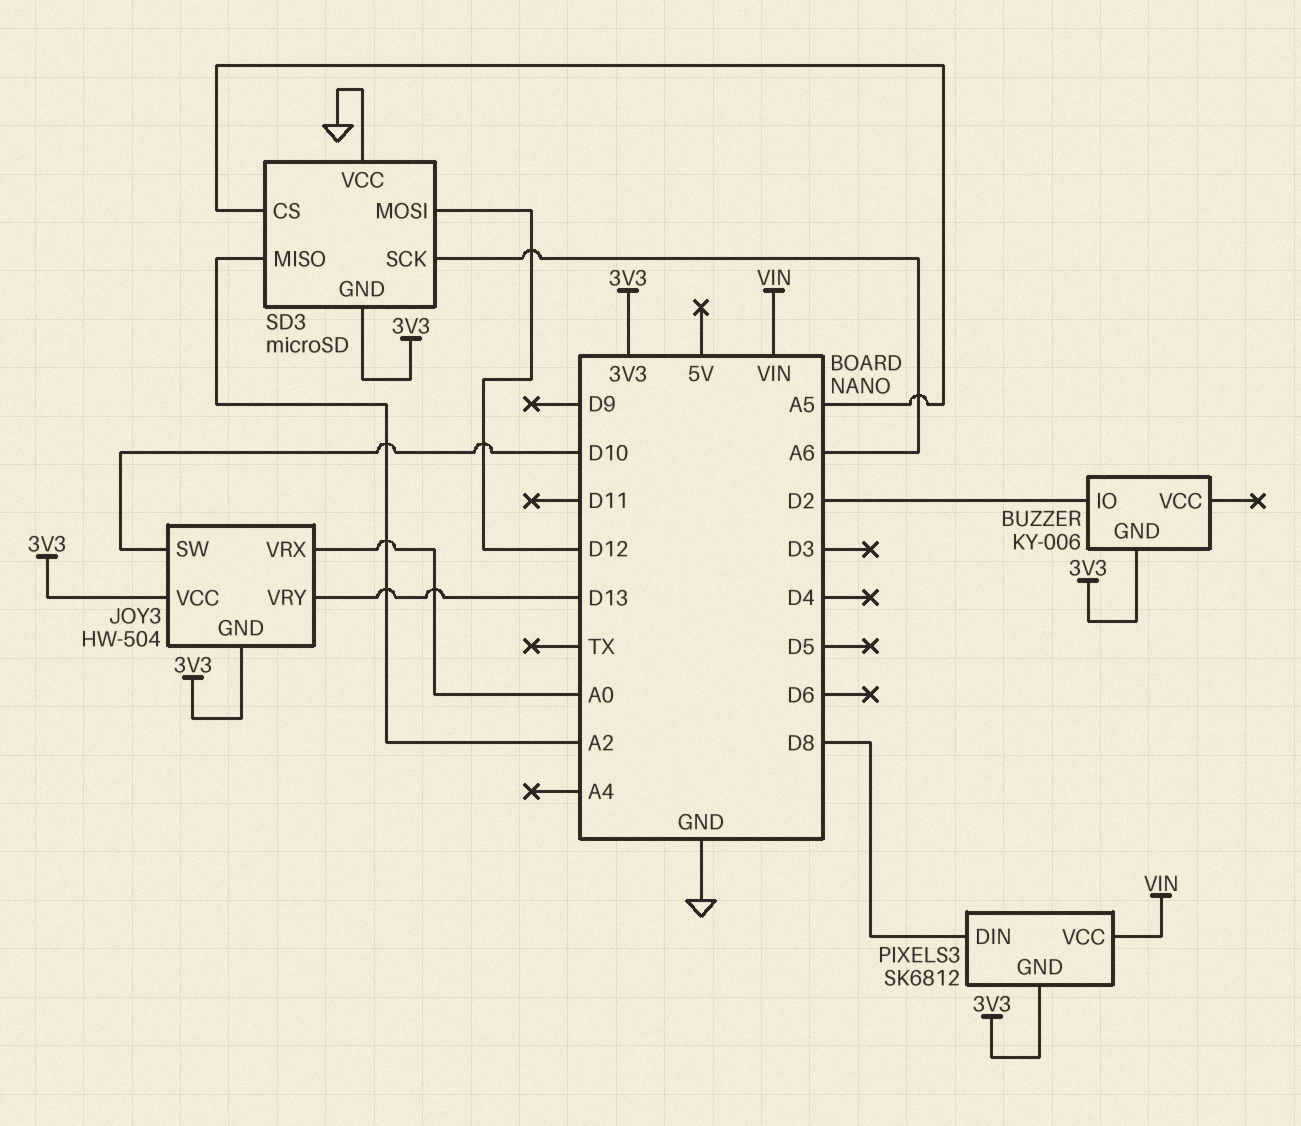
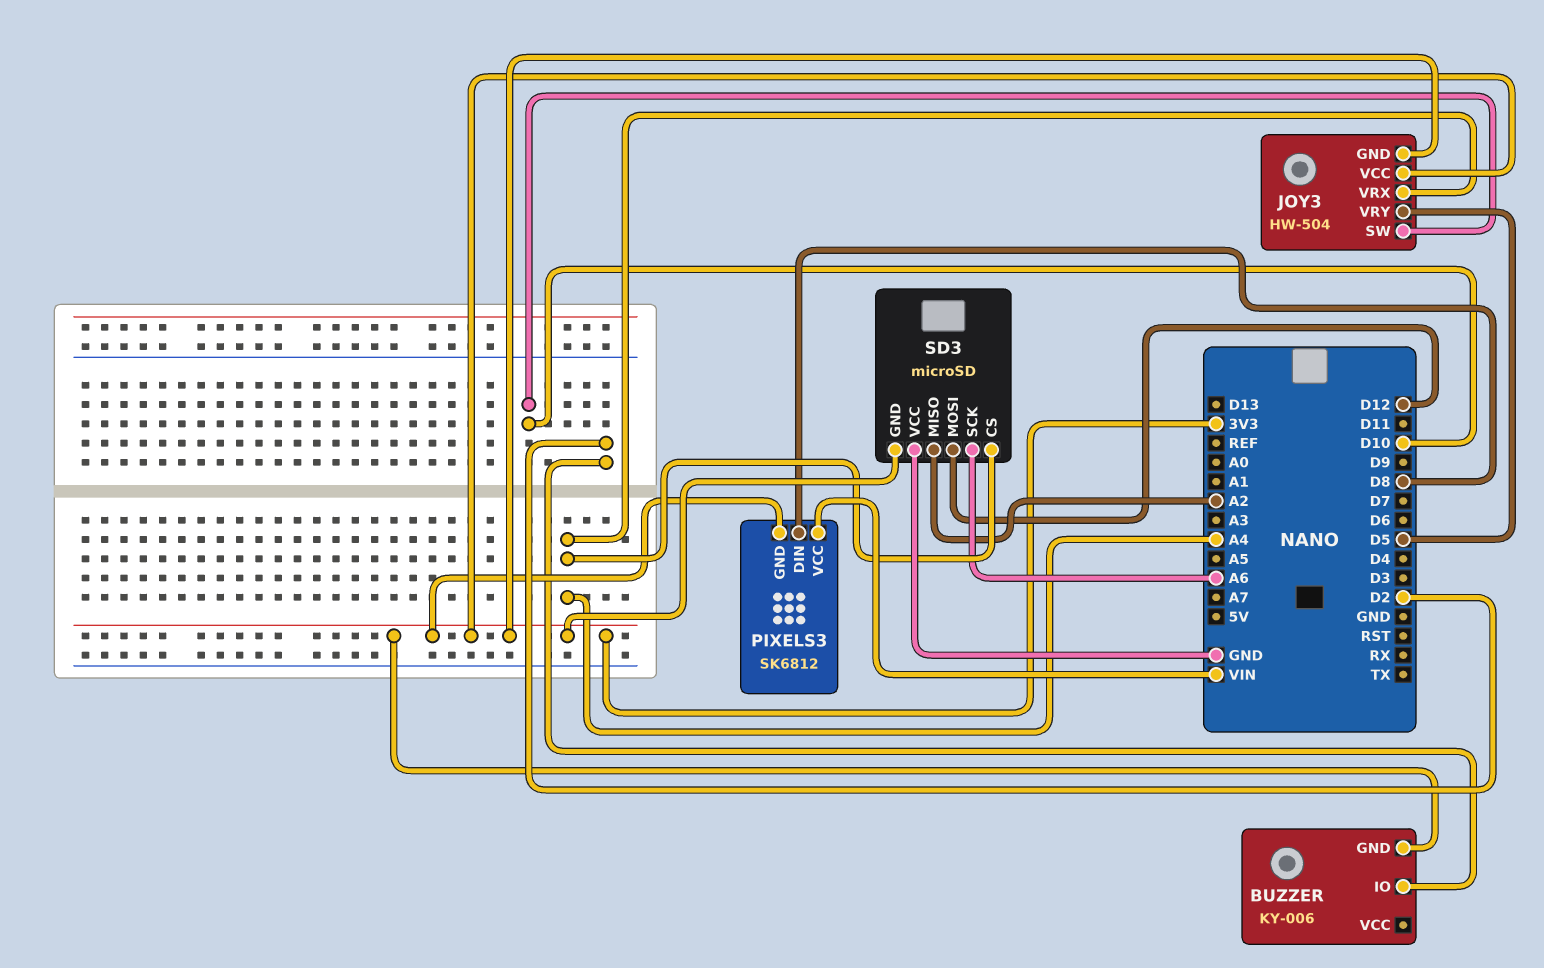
JOY3 pin VRX: A0 -> A4
JOY3 pin VRY: D13 -> D5
SD3 pin CS: A5 -> A4

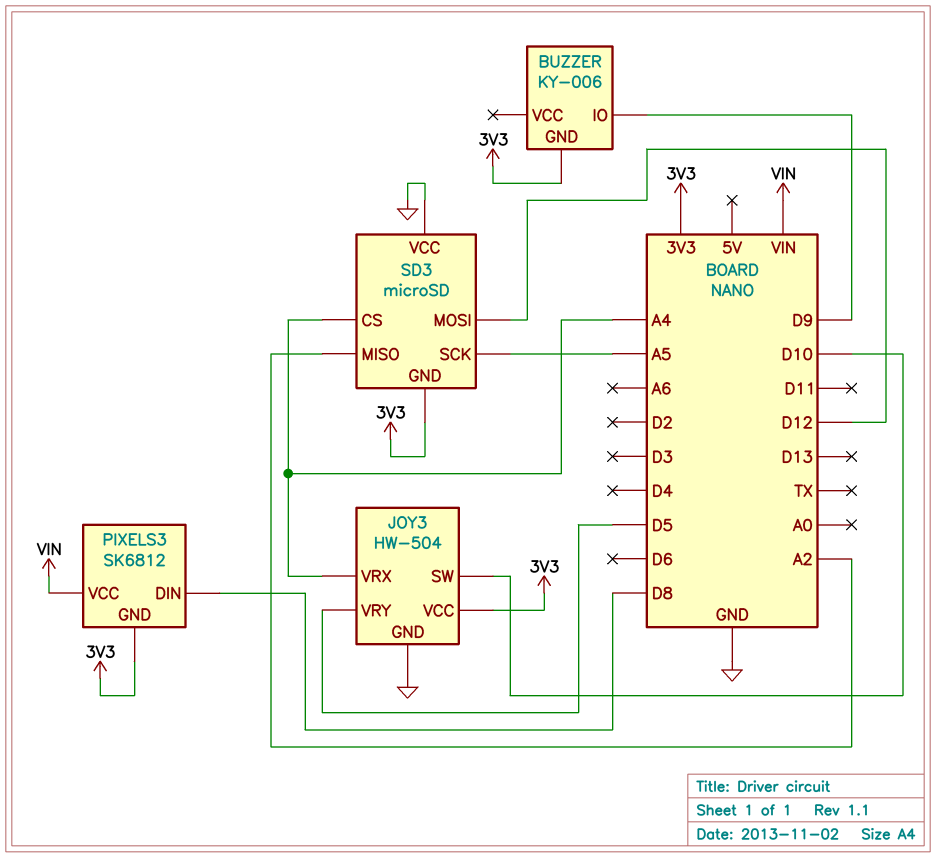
BUZZER pin IO: D2 -> D9
JOY3 pin GND: 3V3 -> GND
SD3 pin SCK: A6 -> A5

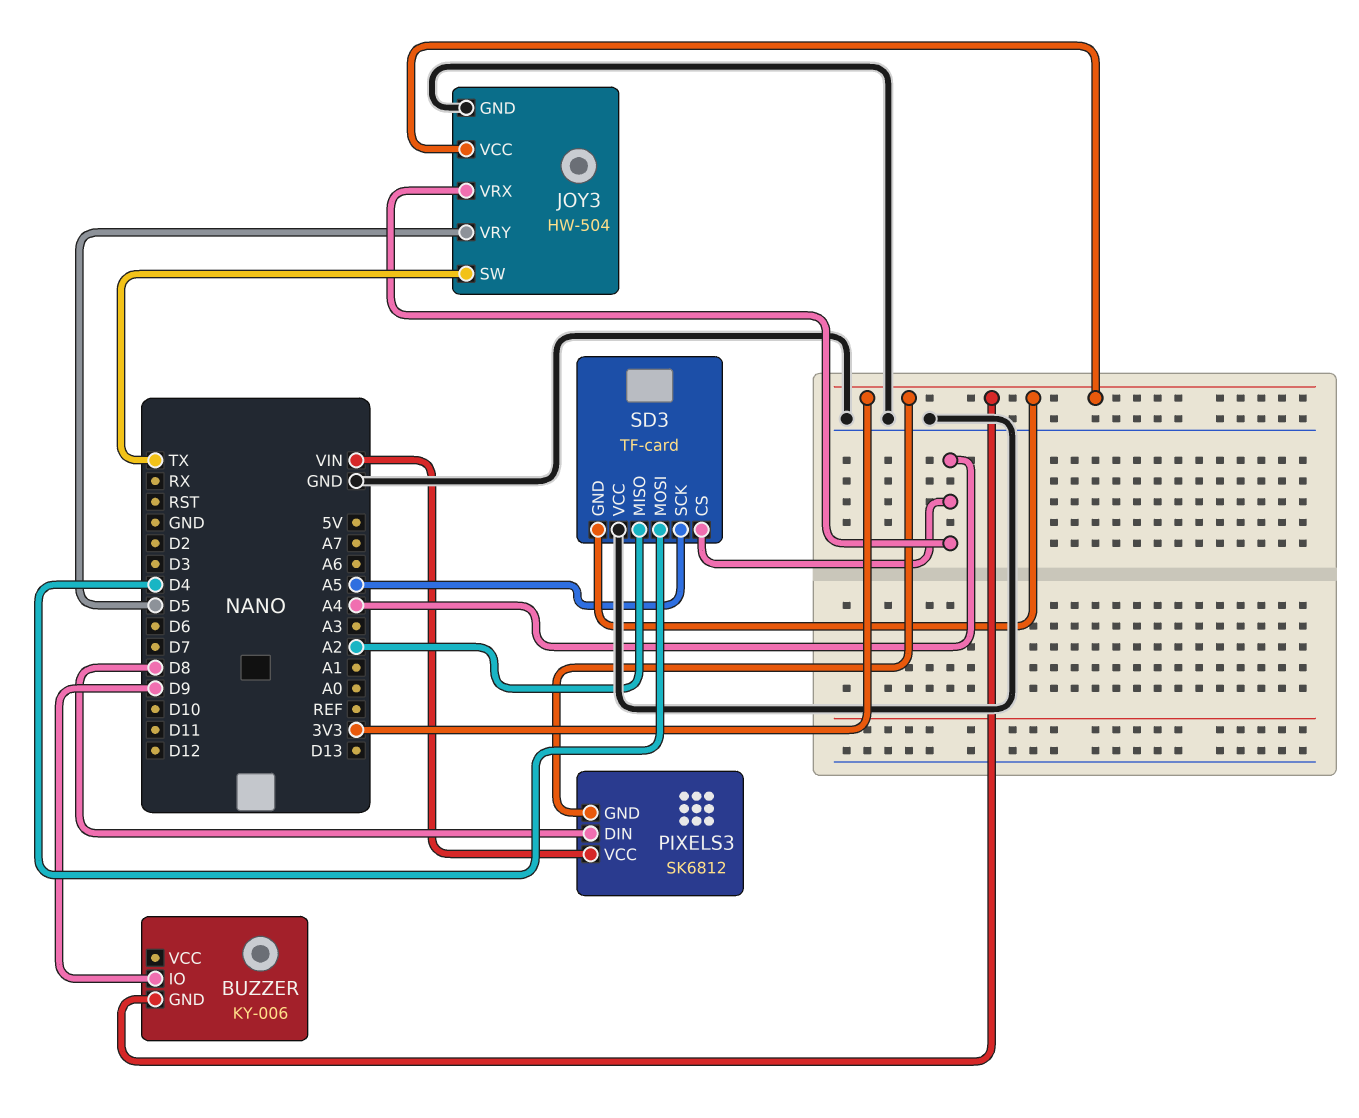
JOY3 pin SW: D10 -> TX
SD3: microSD -> TF-card
SD3 pin MOSI: D12 -> D4

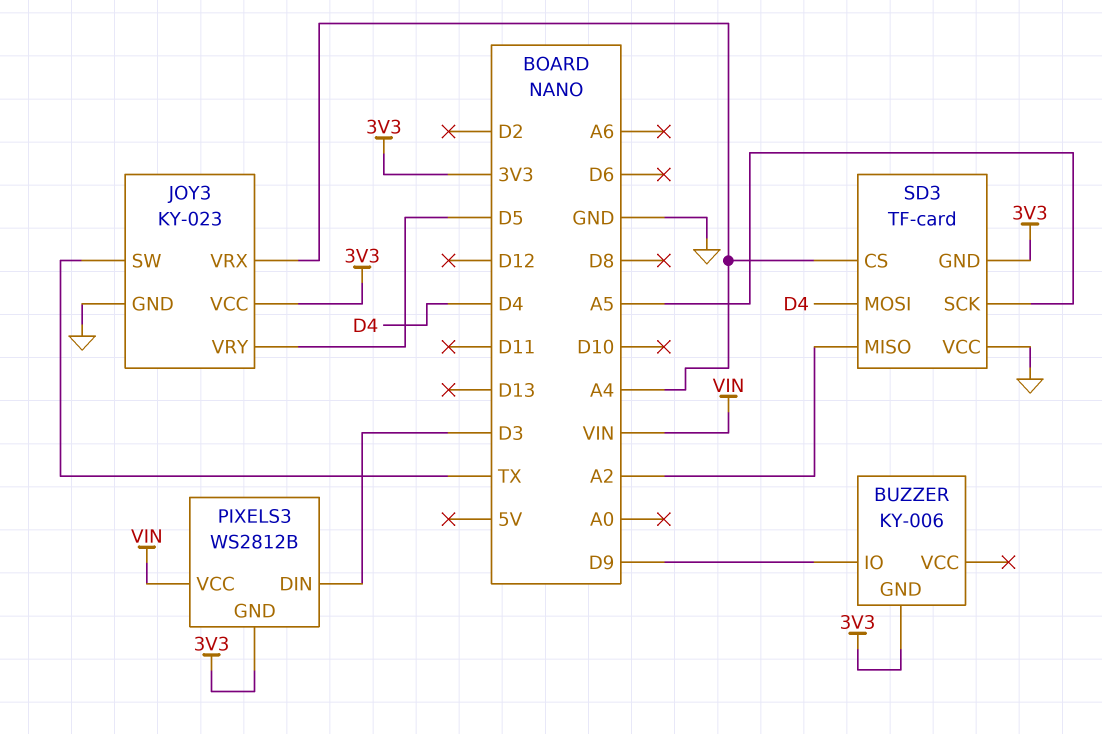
JOY3: HW-504 -> KY-023
PIXELS3: SK6812 -> WS2812B
PIXELS3 pin DIN: D8 -> D3

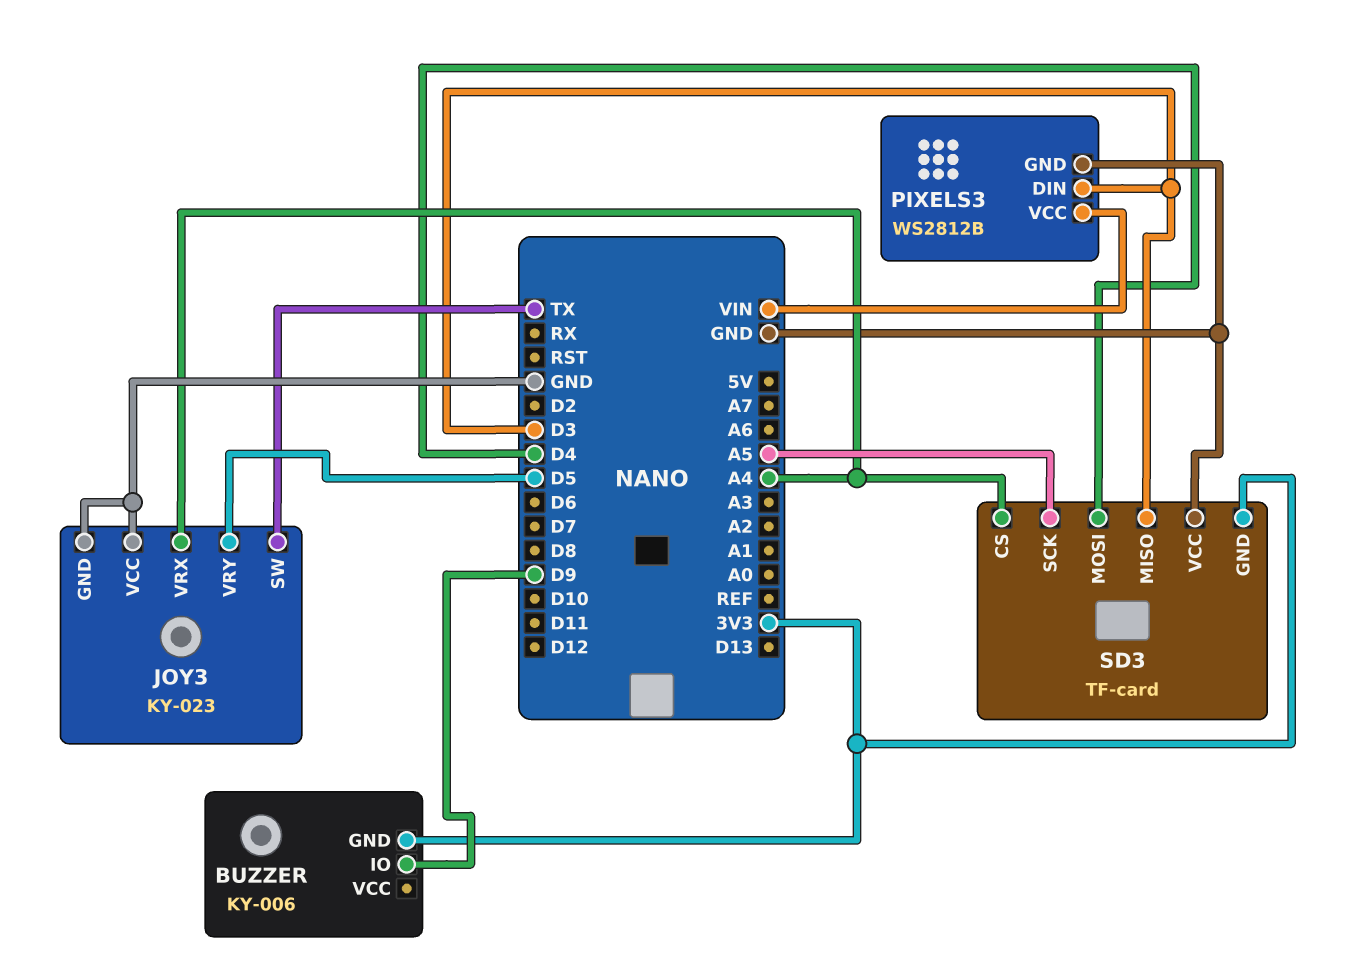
JOY3 pin VCC: 3V3 -> GND
PIXELS3 pin GND: 3V3 -> GND
SD3 pin MISO: A2 -> D3

